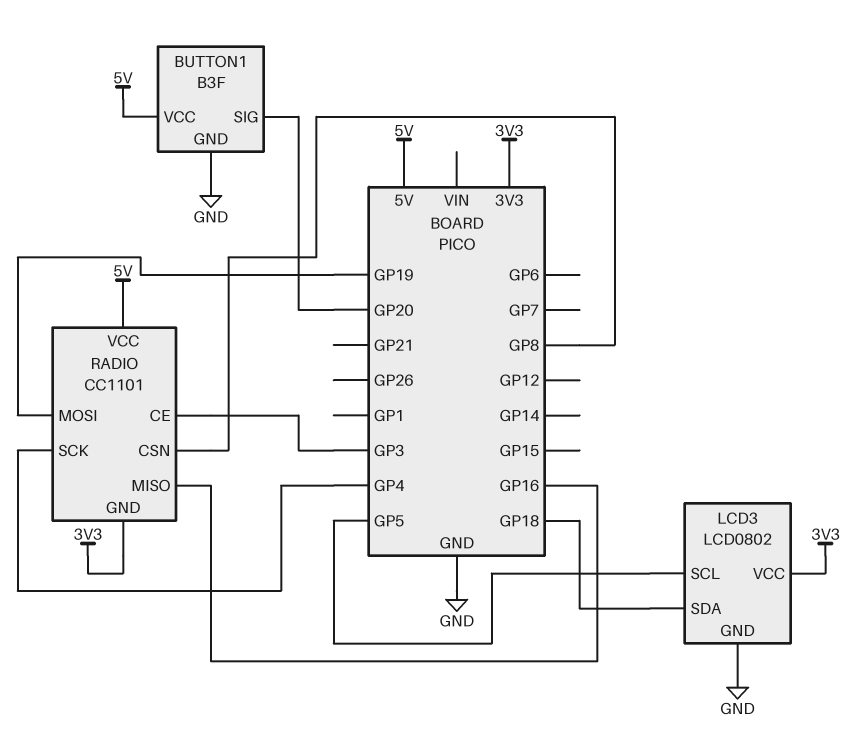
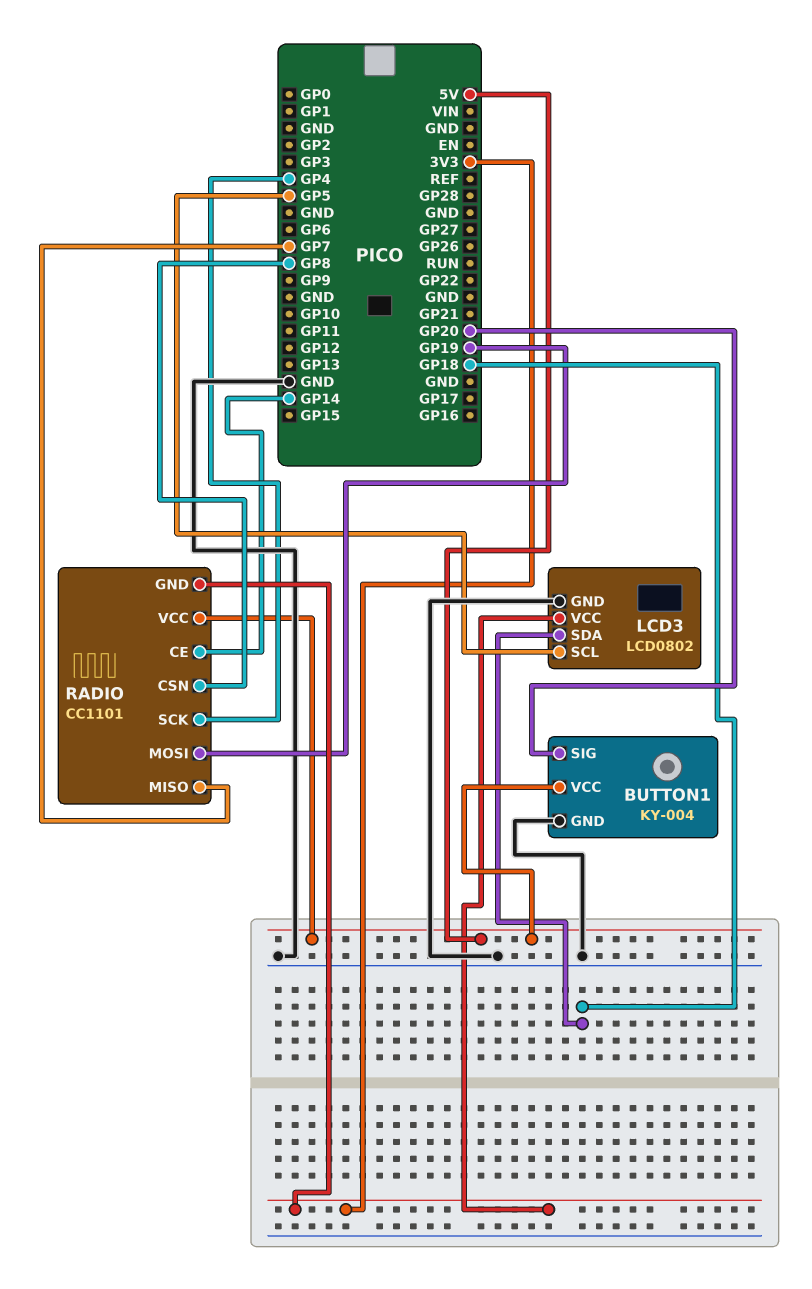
BUTTON1: B3F -> KY-004
RADIO pin CE: GP3 -> GP14
RADIO pin MISO: GP16 -> GP7

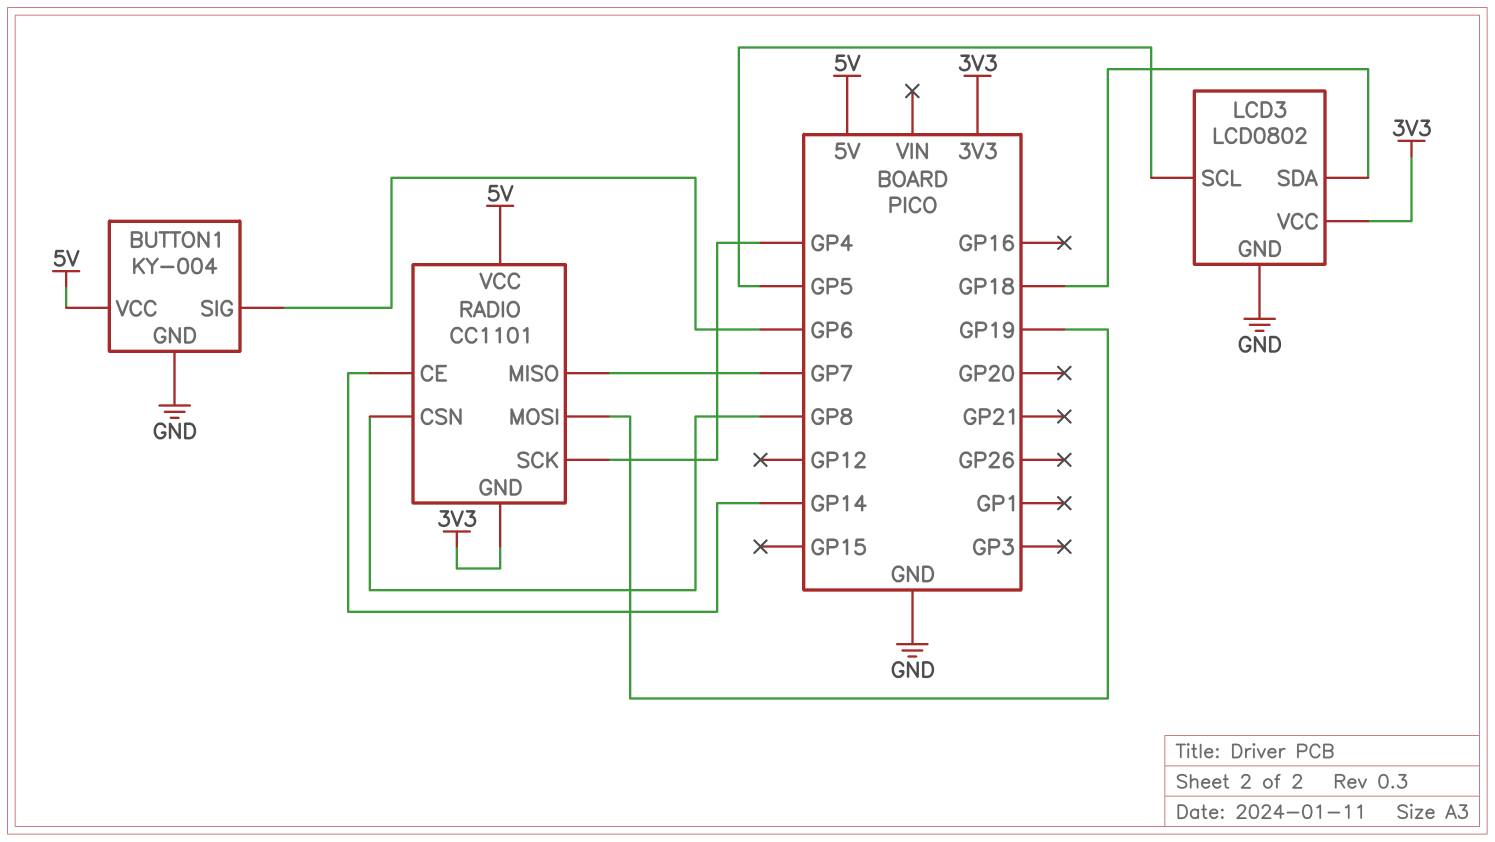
BUTTON1 pin SIG: GP20 -> GP6

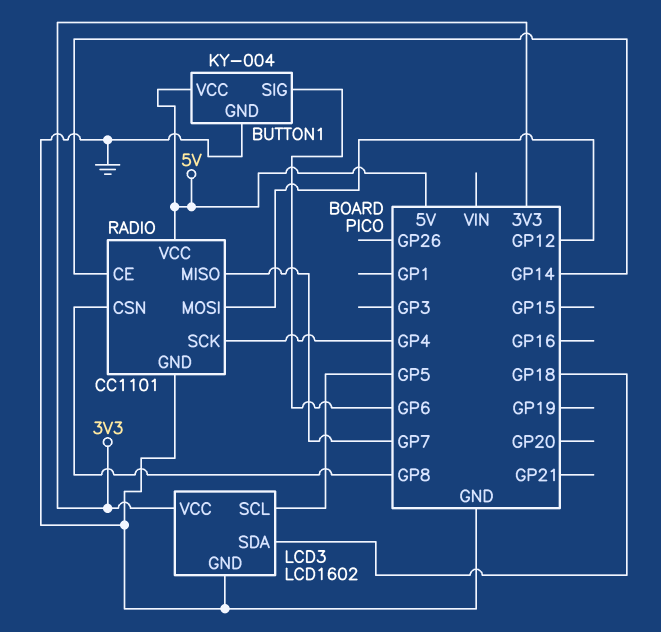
LCD3: LCD0802 -> LCD1602
RADIO pin GND: 3V3 -> GND
RADIO pin MOSI: GP19 -> GP12

